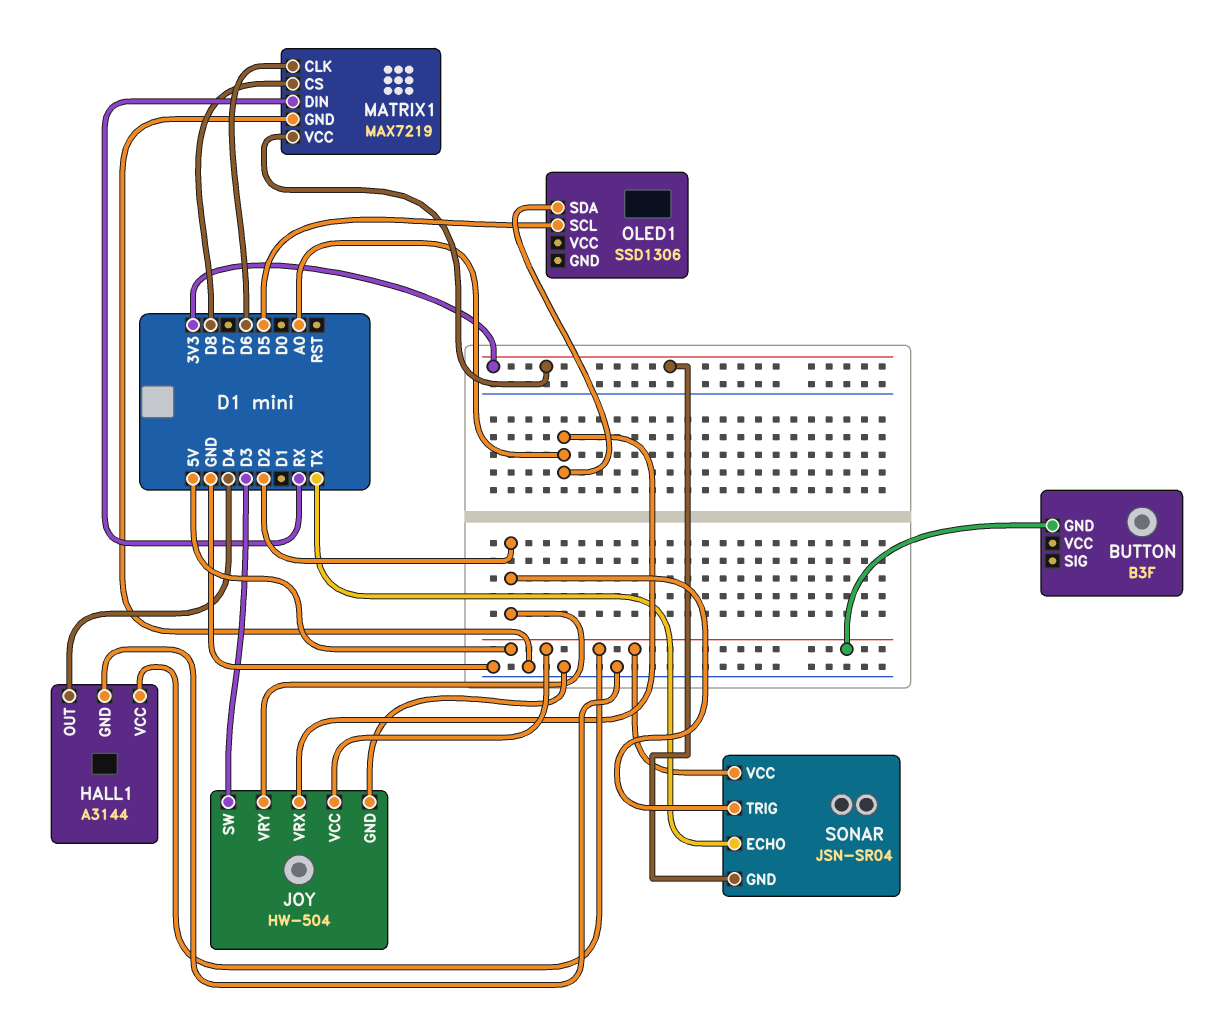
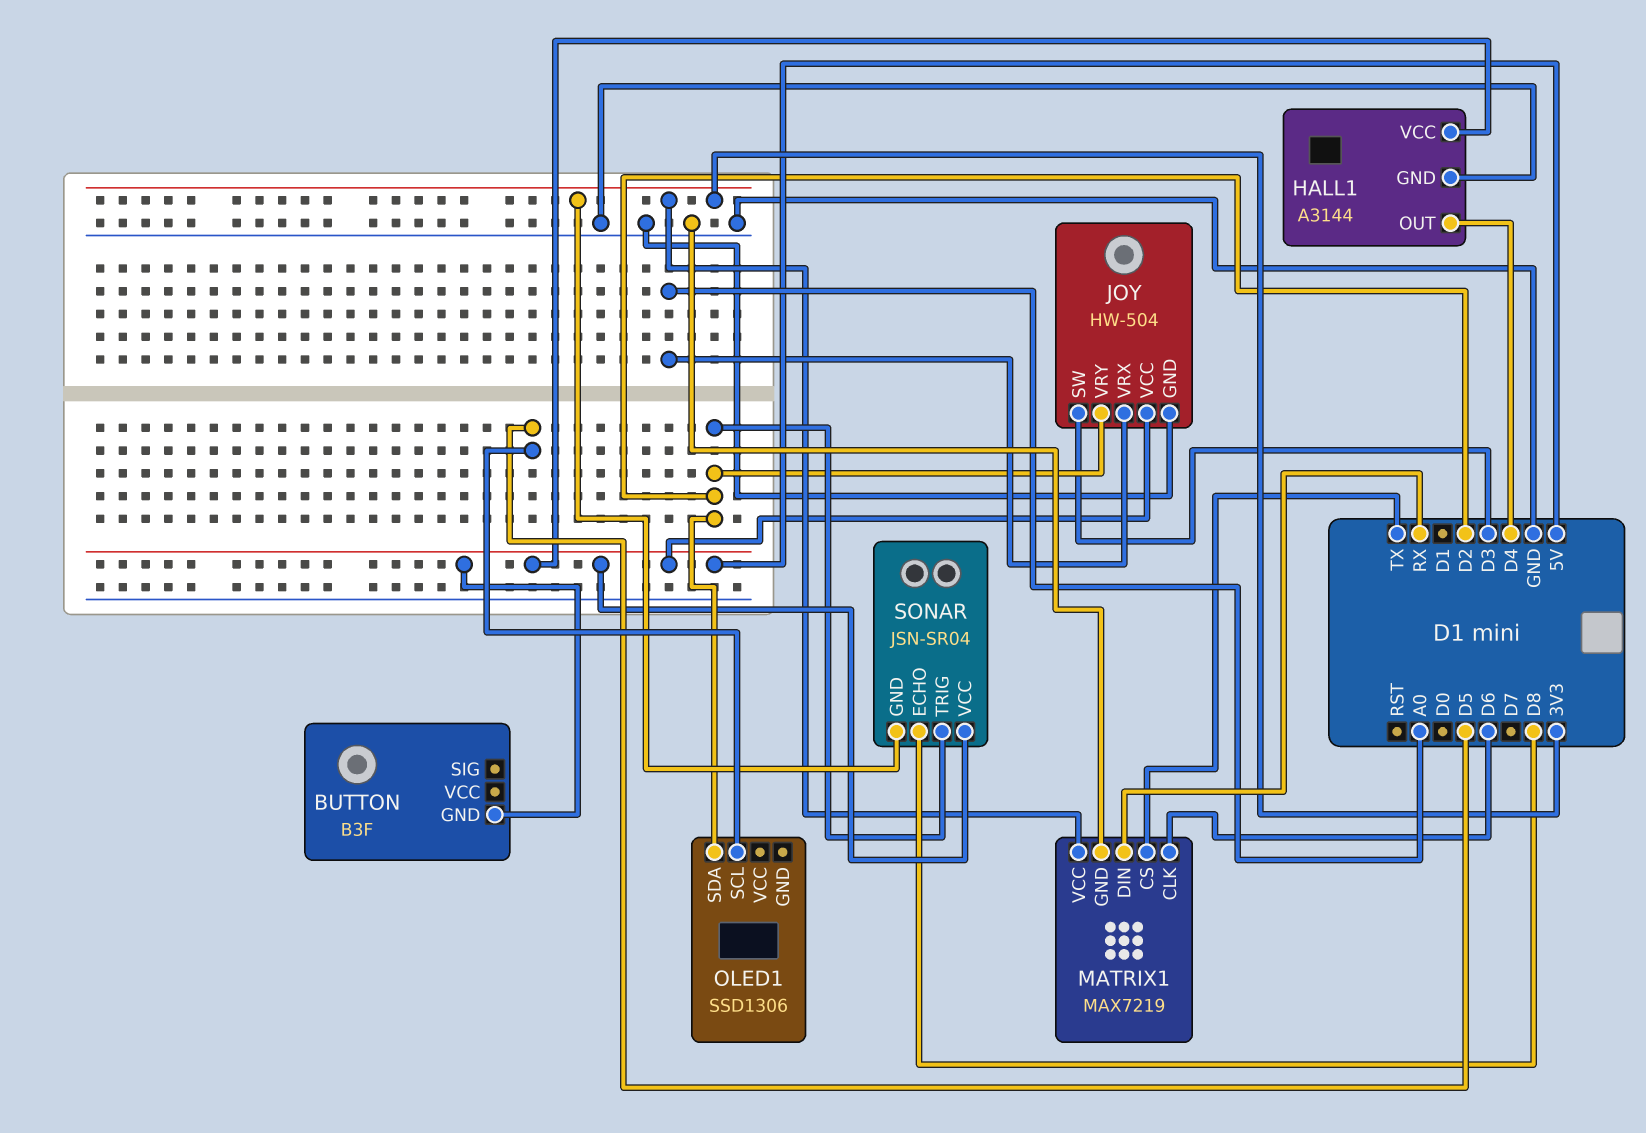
MATRIX1 pin CS: D8 -> TX
OLED1 pin SDA: A0 -> D2
SONAR pin ECHO: TX -> D8

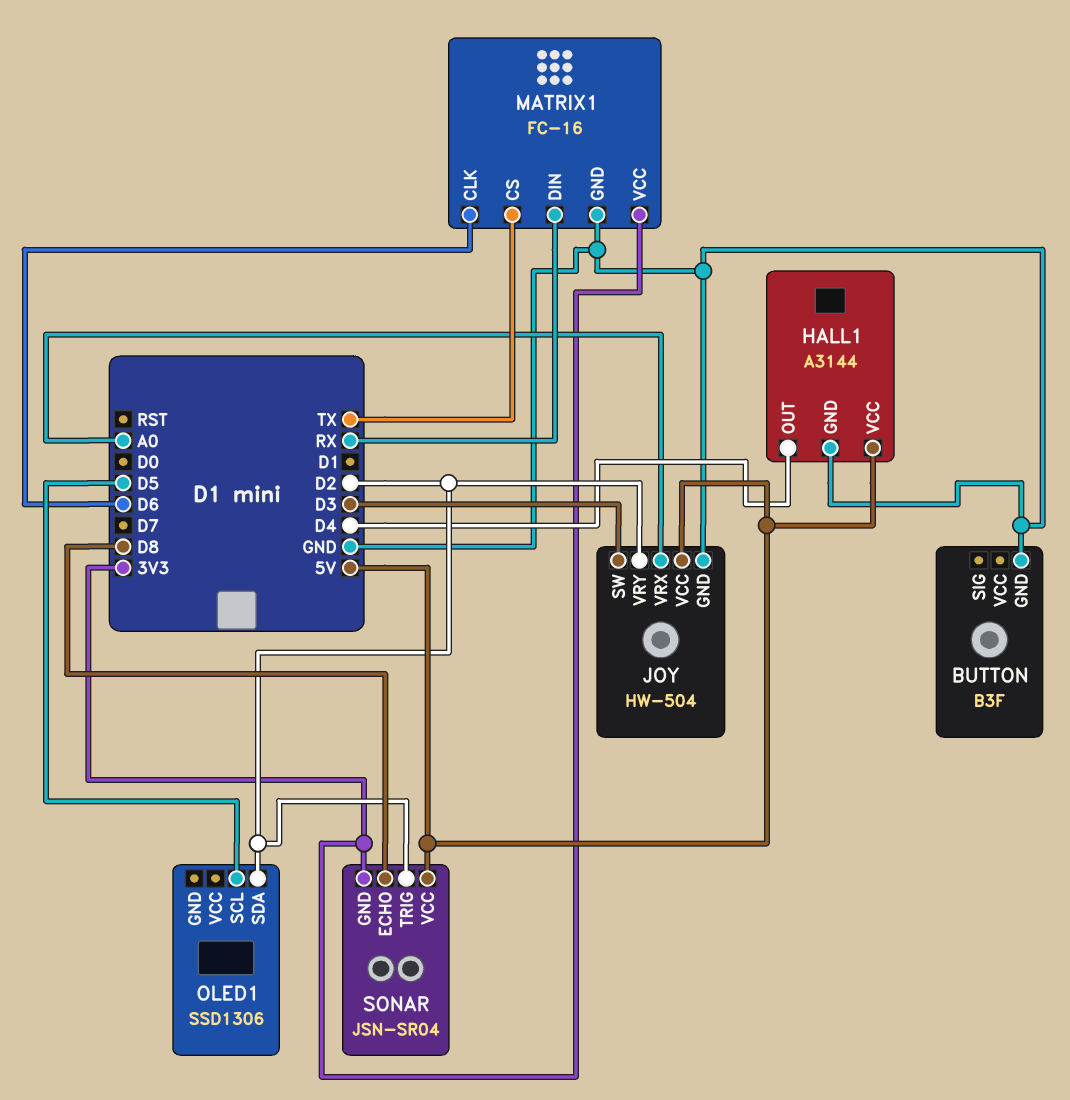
BUTTON pin GND: 5V -> GND
MATRIX1: MAX7219 -> FC-16

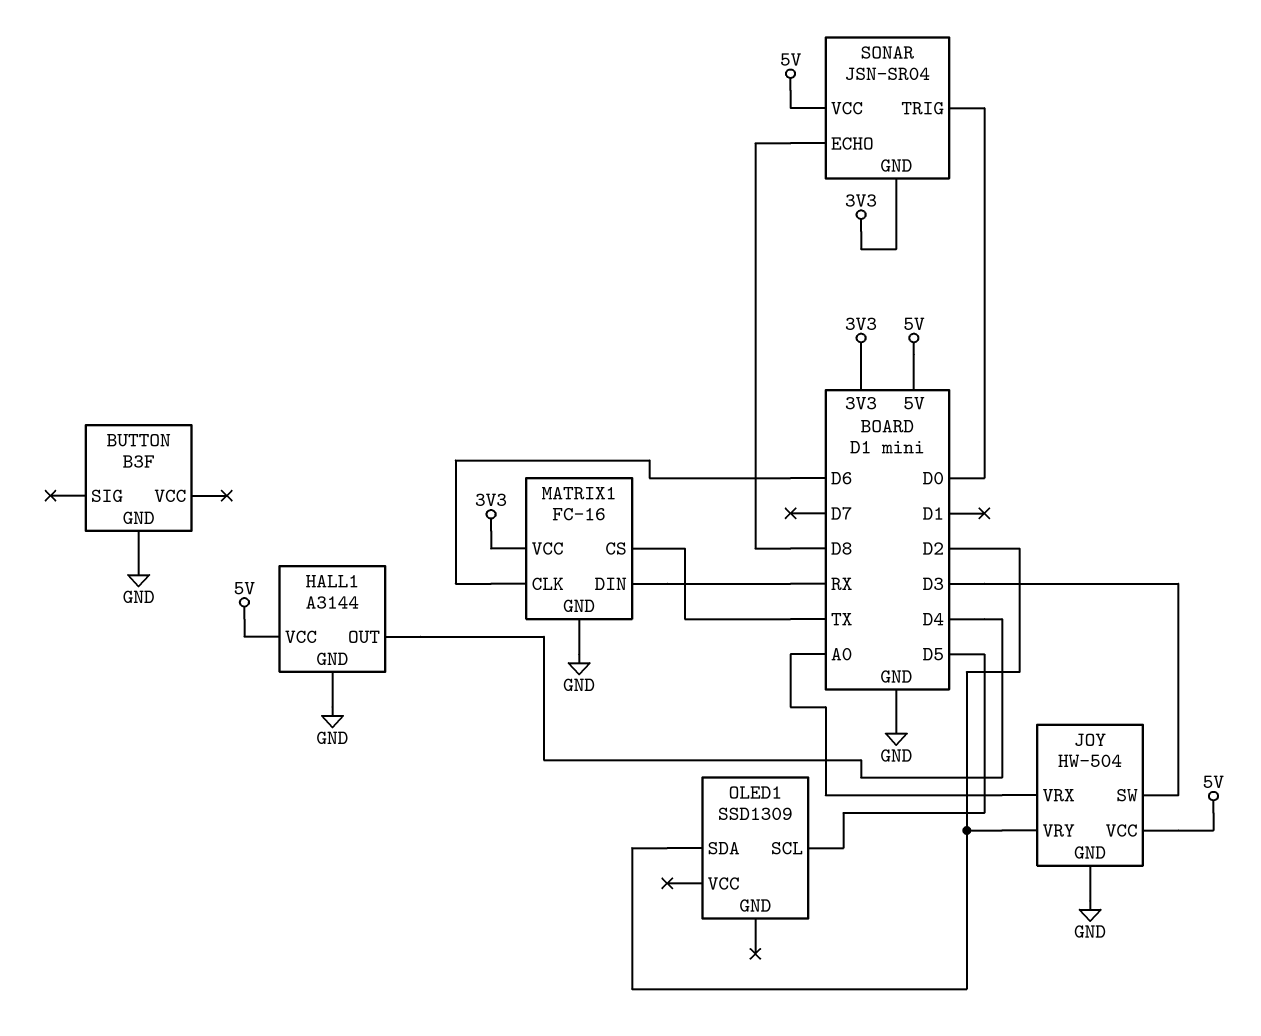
OLED1: SSD1306 -> SSD1309
SONAR pin TRIG: D2 -> D0

